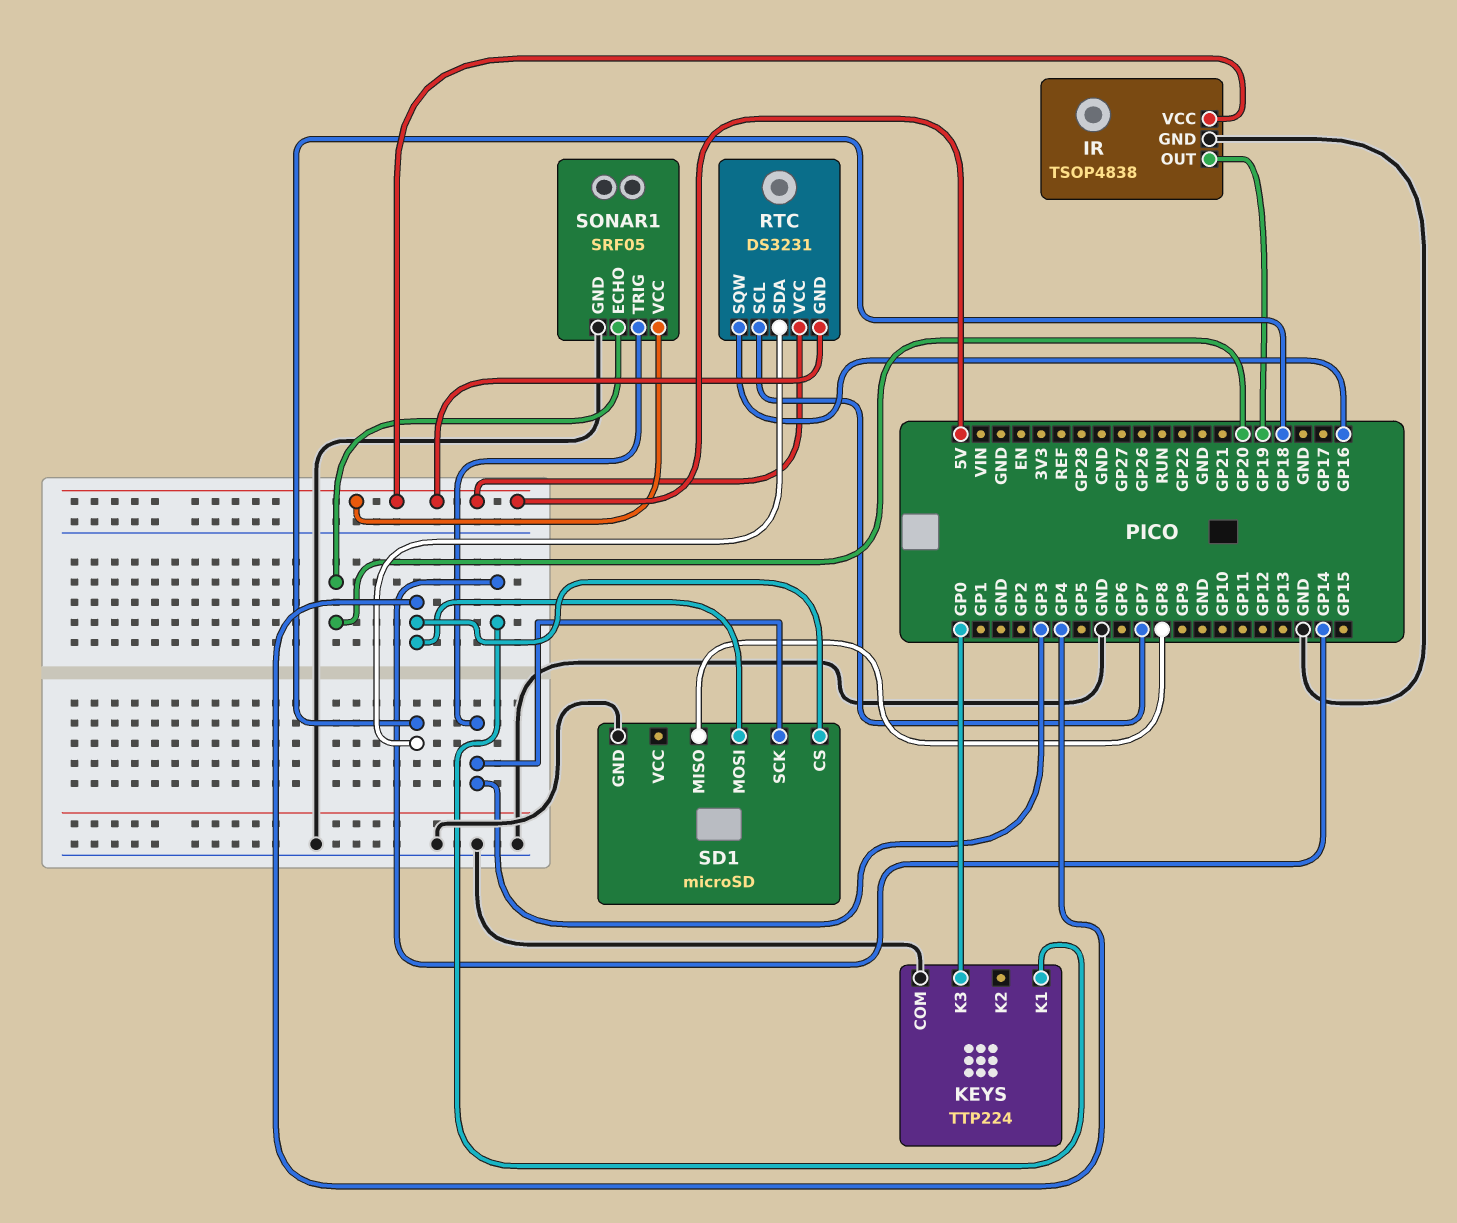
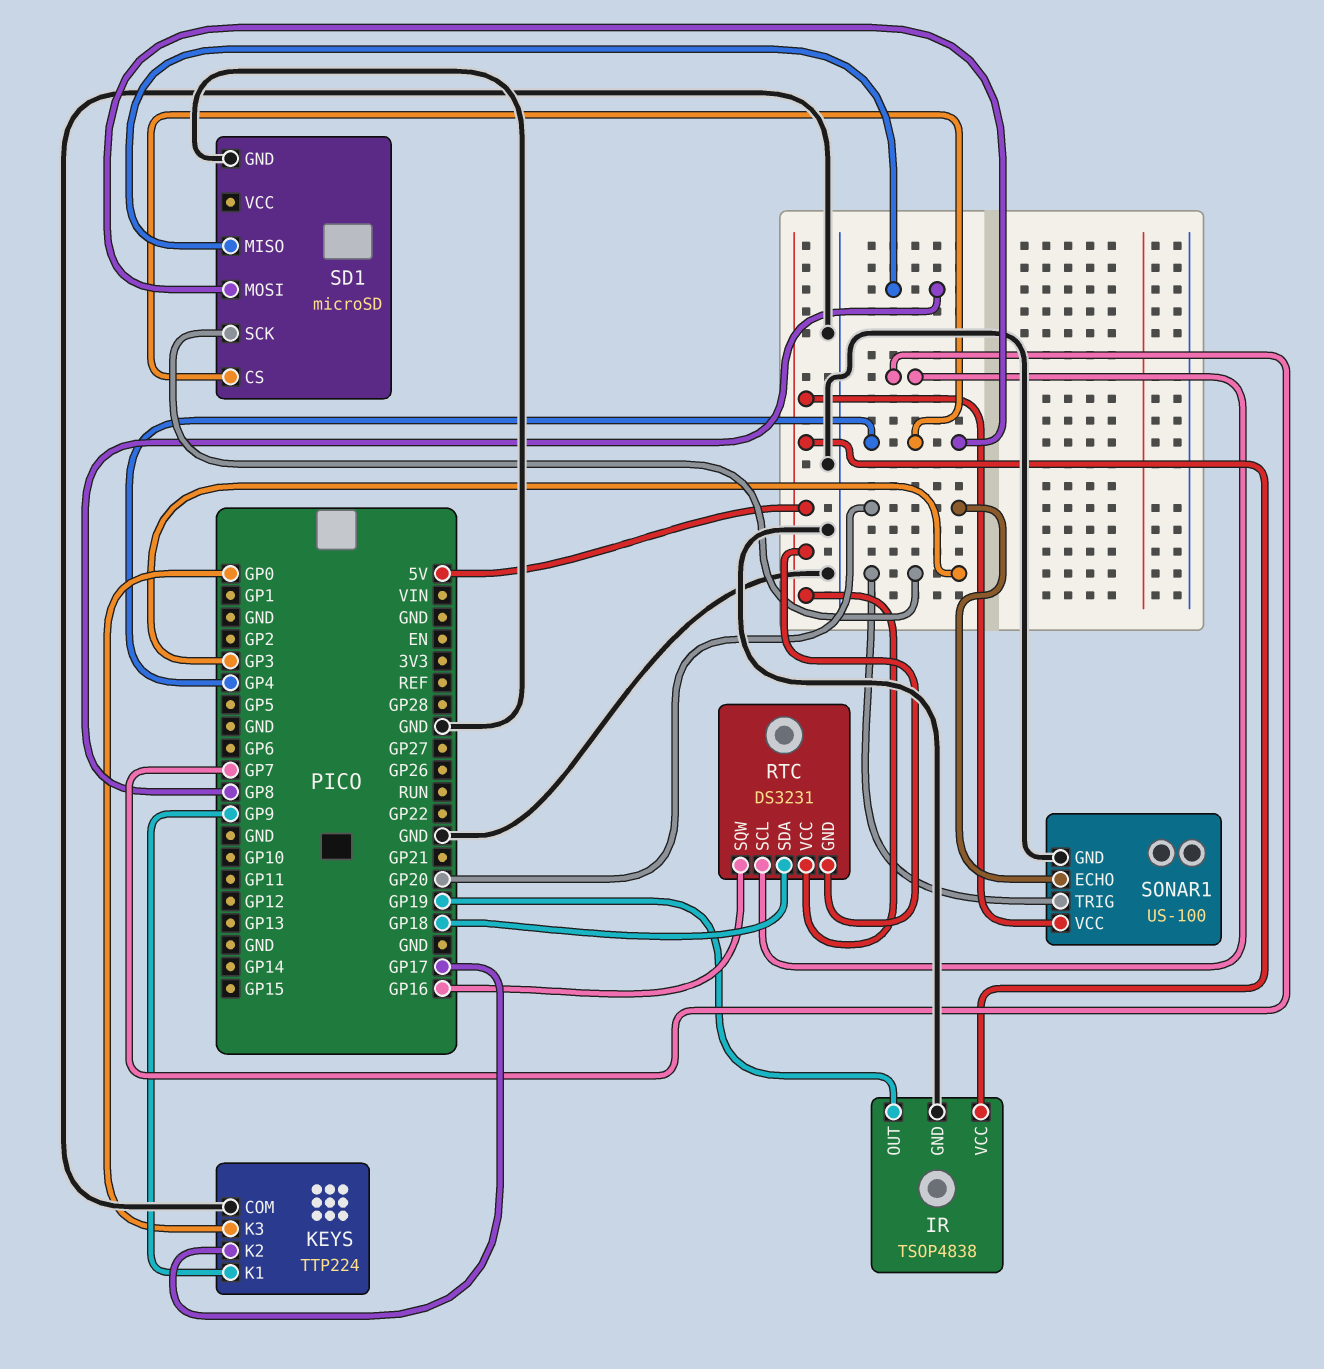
KEYS pin K1: GP14 -> GP9
KEYS pin K2: none -> GP17
SONAR1: SRF05 -> US-100

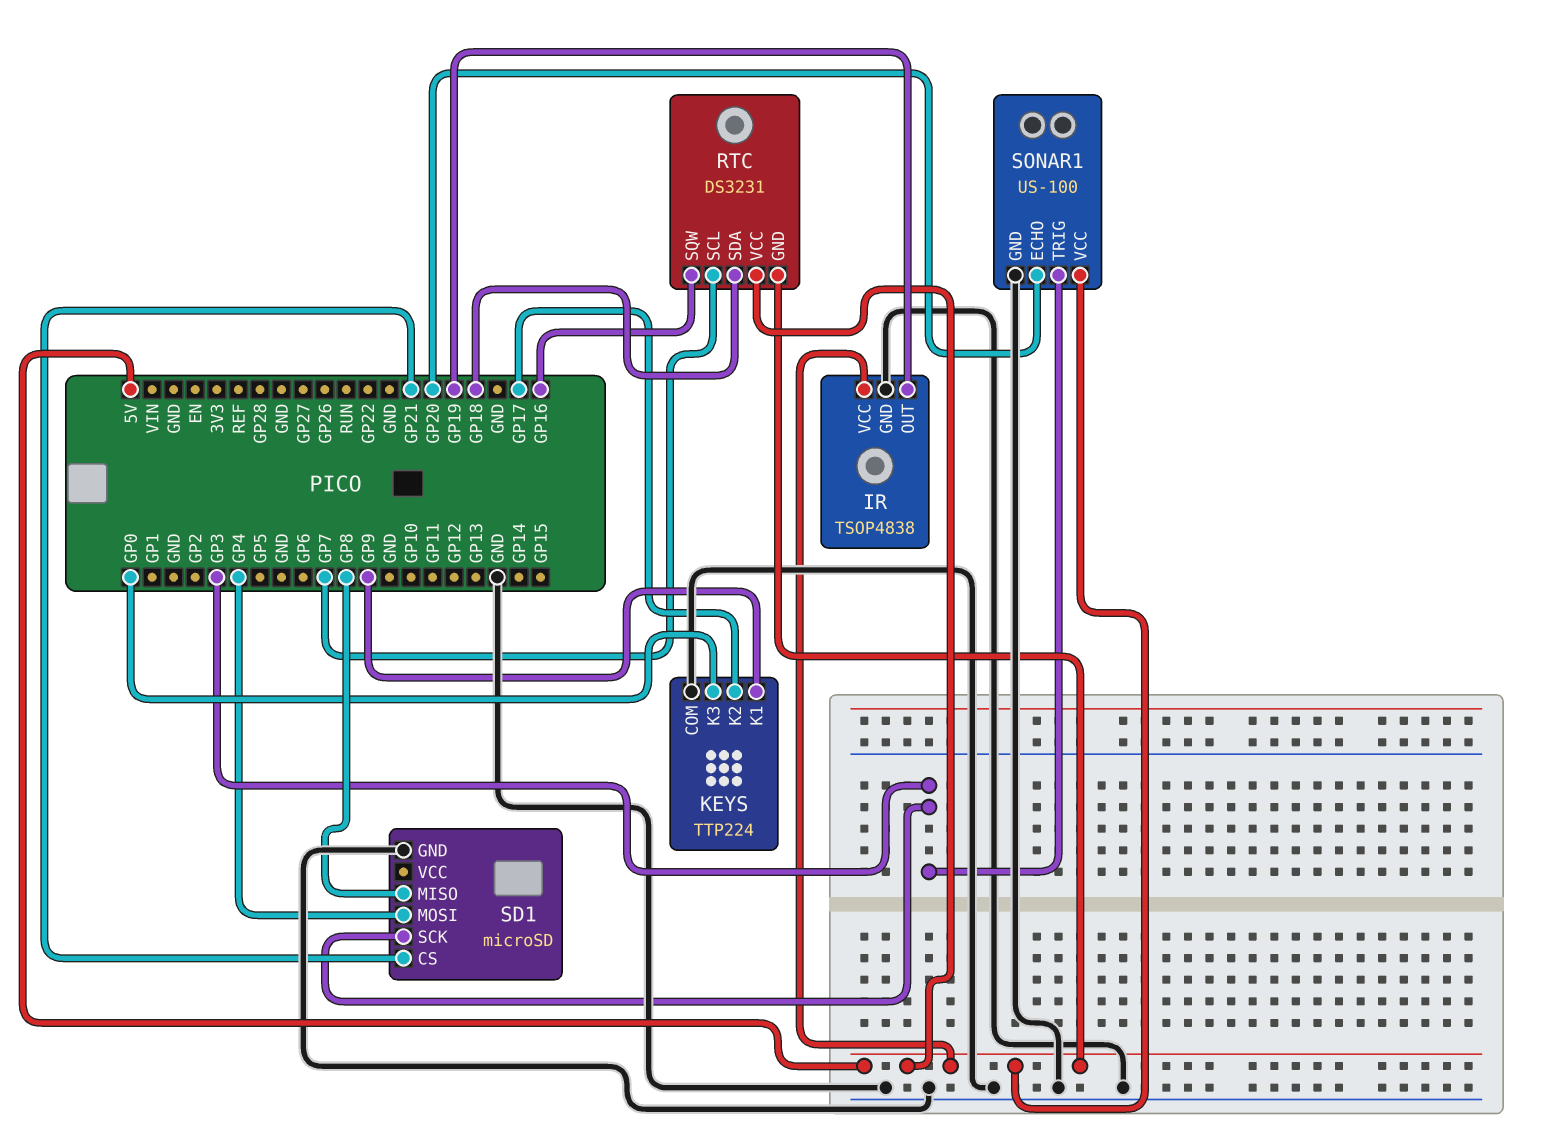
SD1 pin CS: GP4 -> GP21

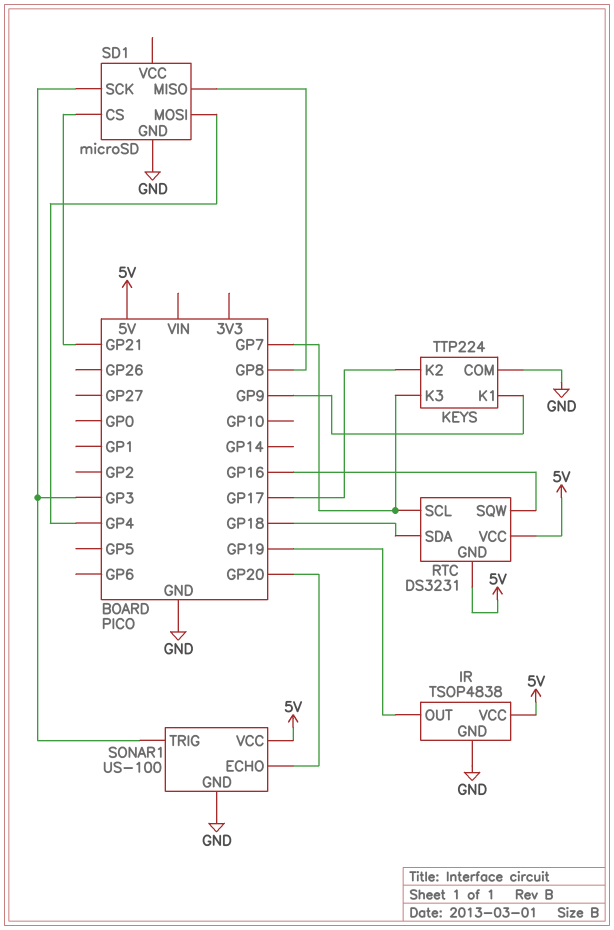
KEYS pin K3: GP0 -> GP7

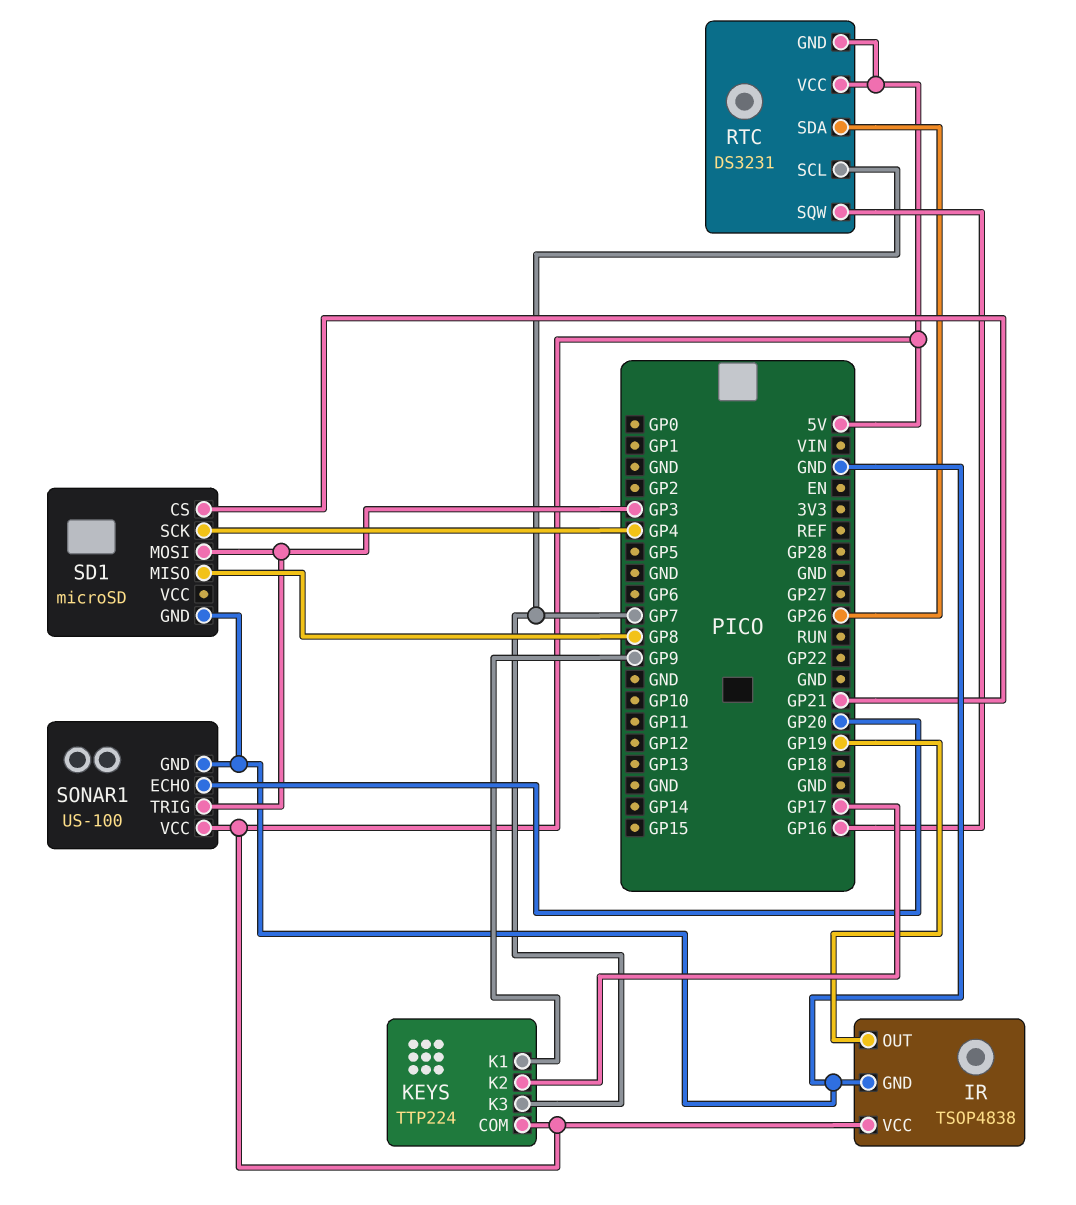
KEYS pin COM: GND -> 5V
RTC pin SDA: GP18 -> GP26
SD1 pin MOSI: GP4 -> GP3
SD1 pin SCK: GP3 -> GP4

